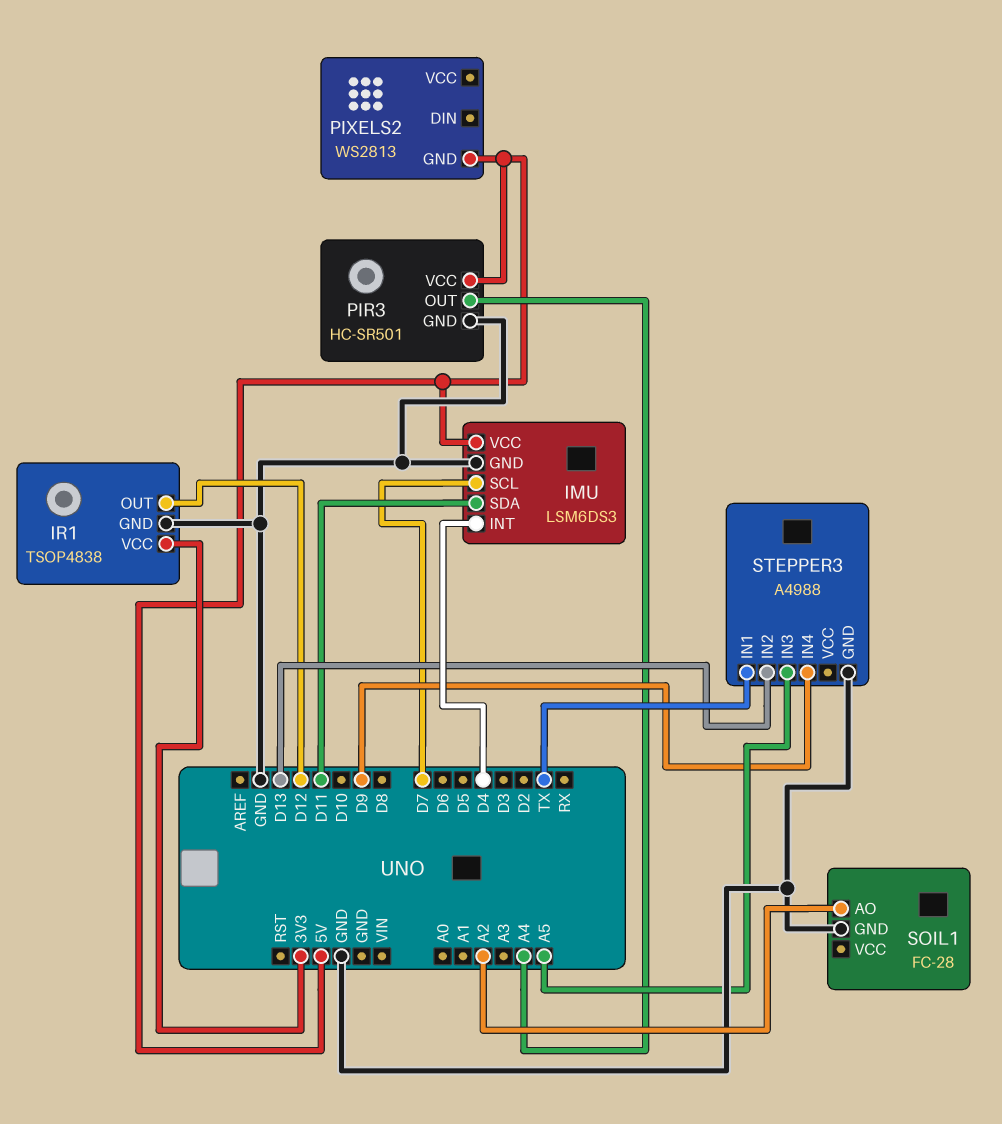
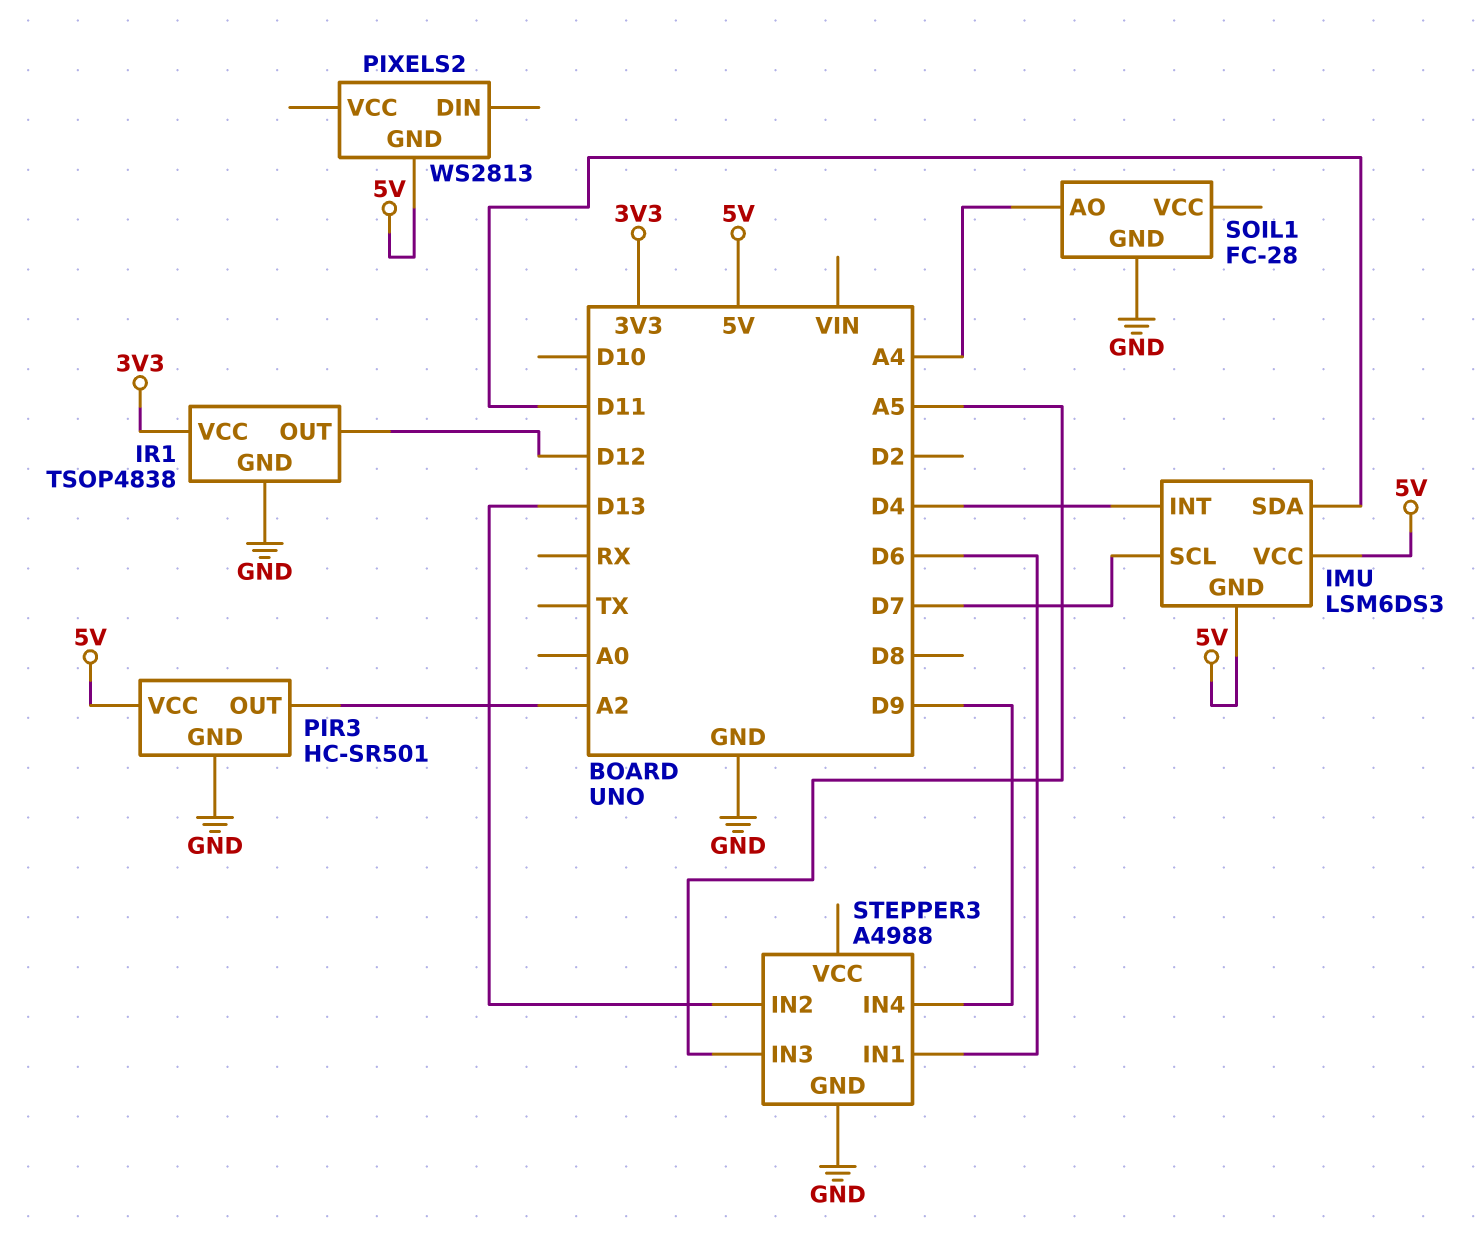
IMU pin GND: GND -> 5V
PIR3 pin OUT: A4 -> A2
SOIL1 pin AO: A2 -> A4
STEPPER3 pin IN1: TX -> D6

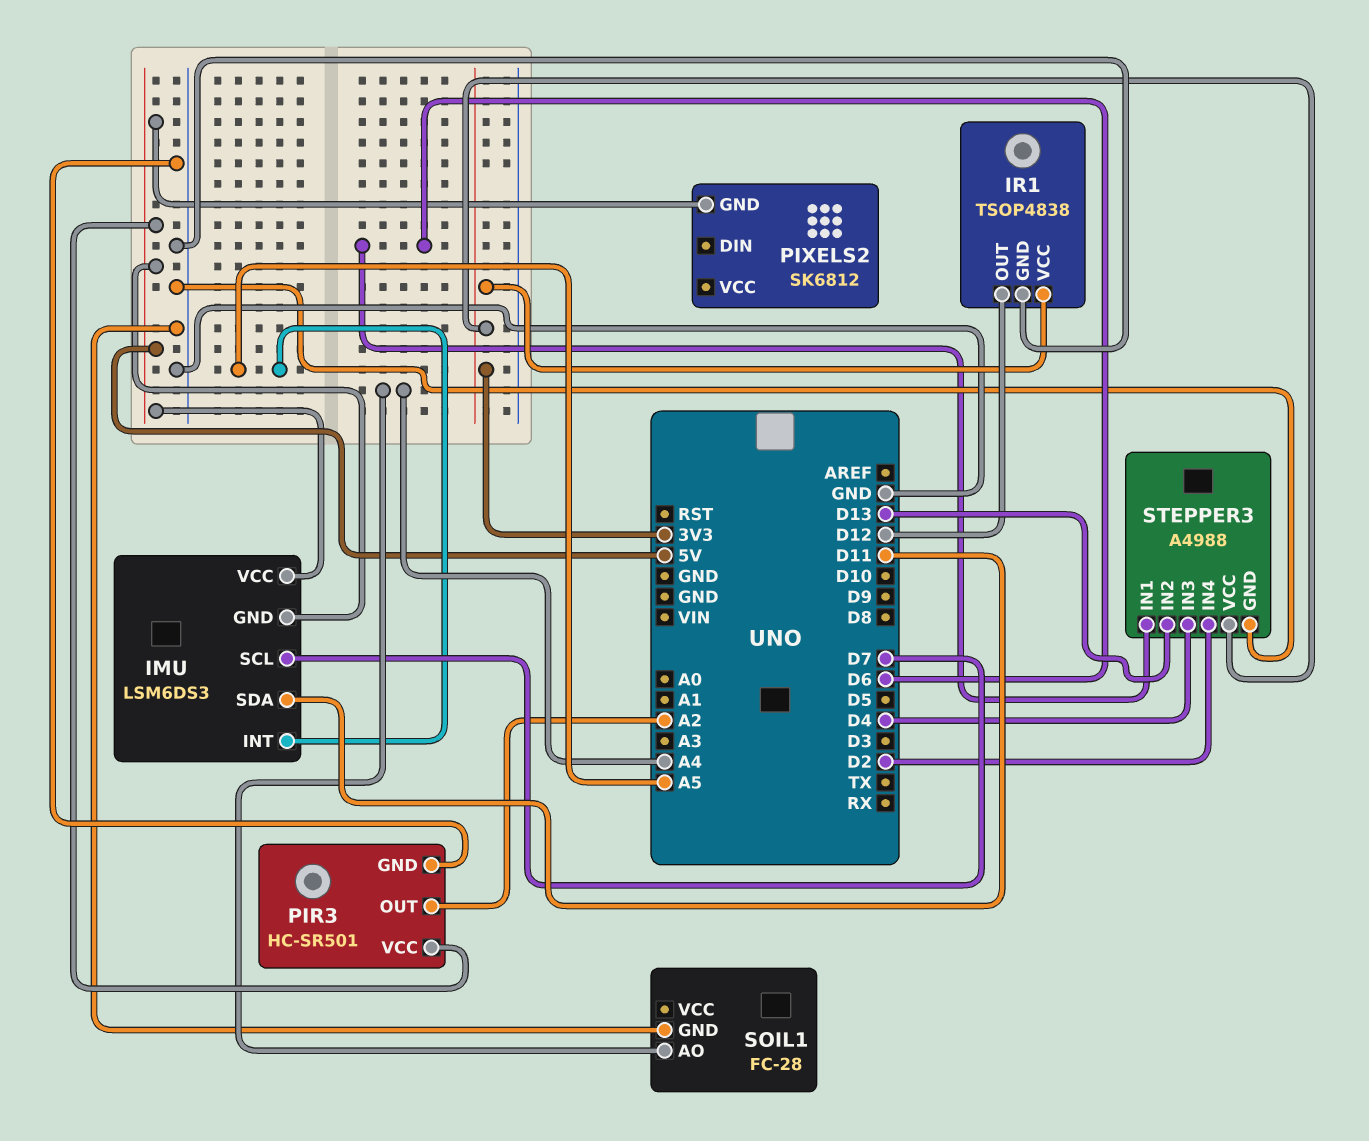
IMU pin INT: D4 -> A5
PIXELS2: WS2813 -> SK6812
STEPPER3 pin IN3: A5 -> D4
STEPPER3 pin IN4: D9 -> D2
STEPPER3 pin VCC: none -> 3V3

